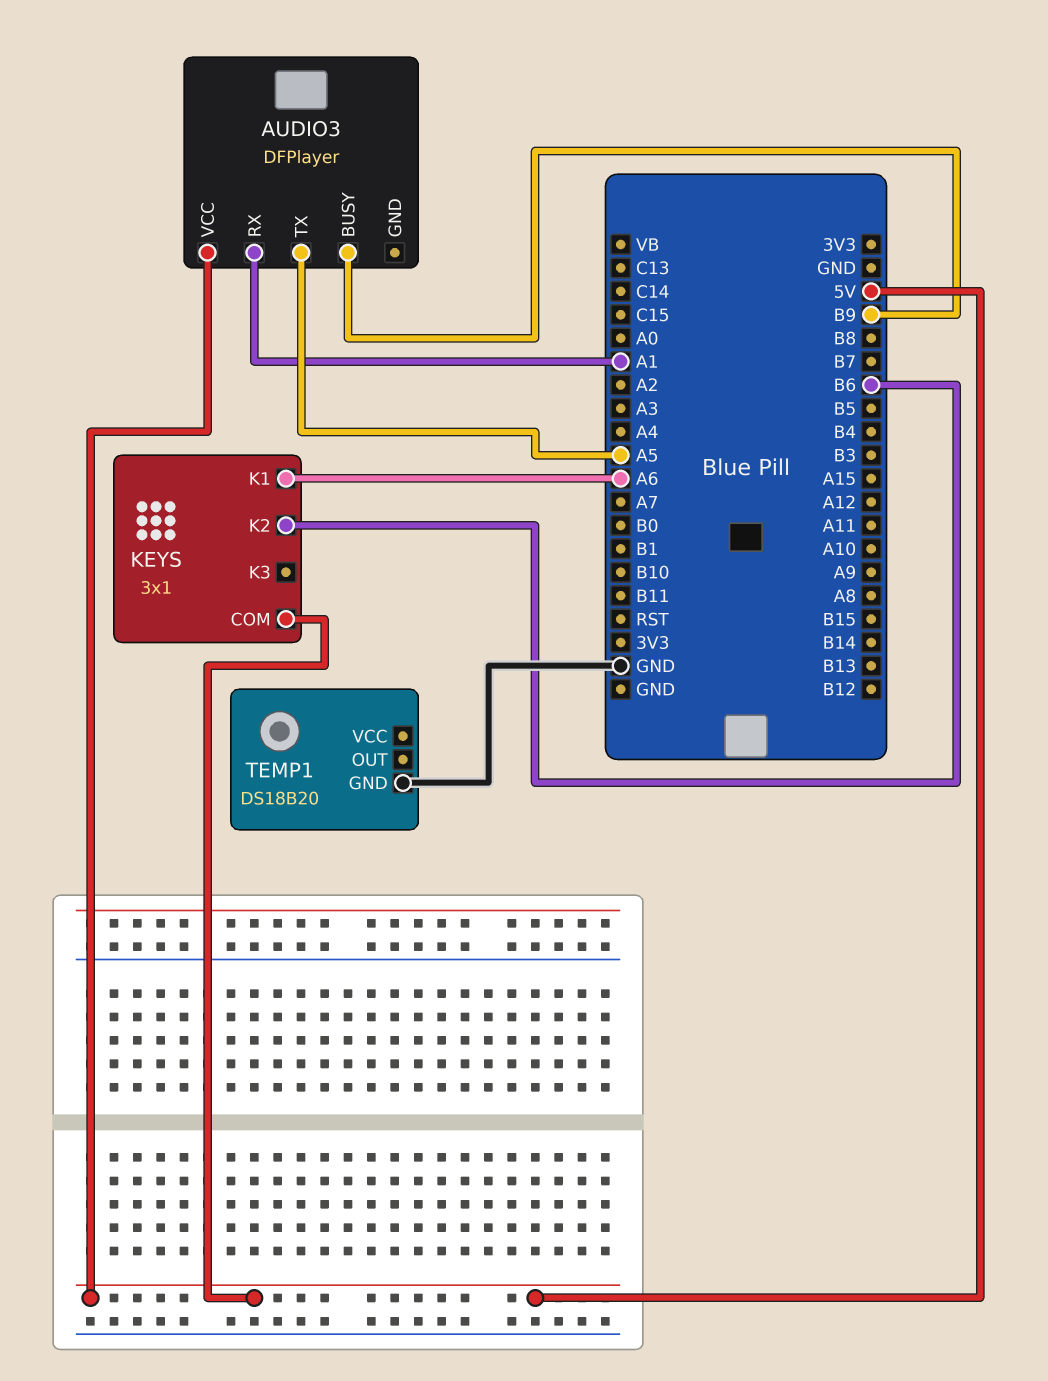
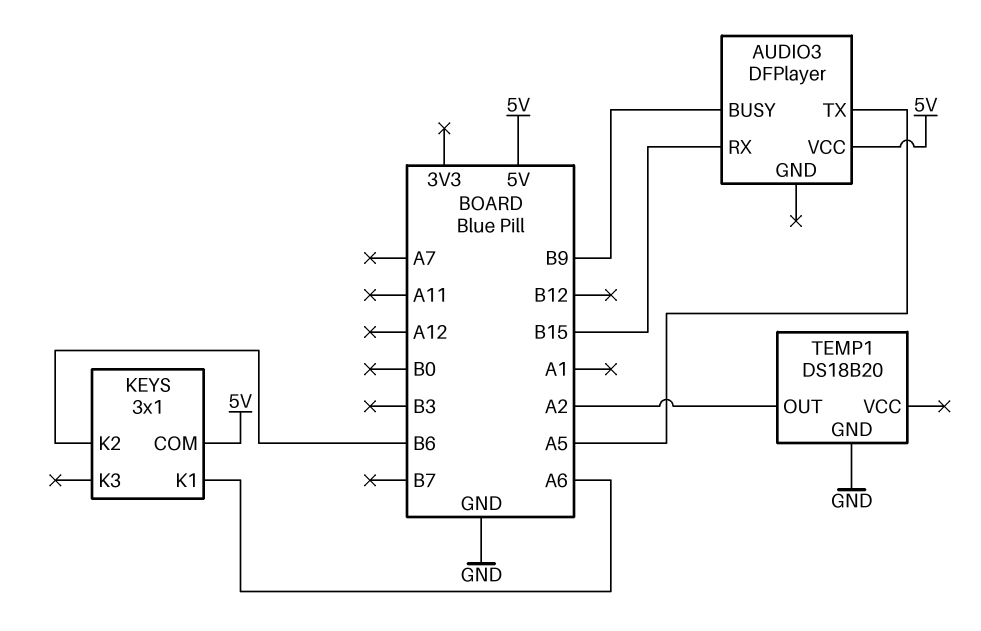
AUDIO3 pin RX: A1 -> B15
TEMP1 pin OUT: none -> A2

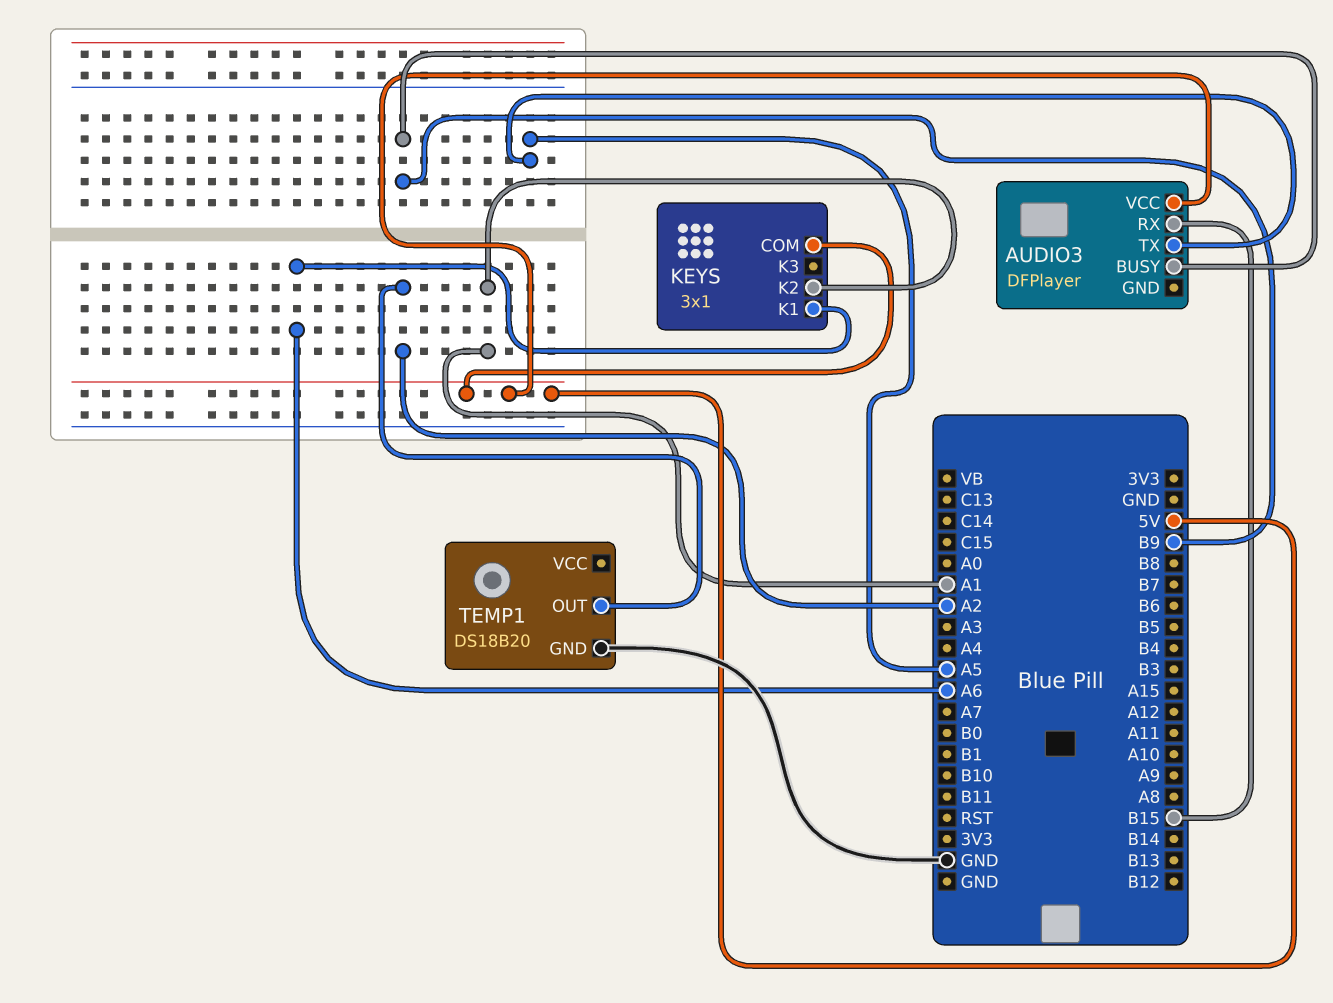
KEYS pin K2: B6 -> A1

